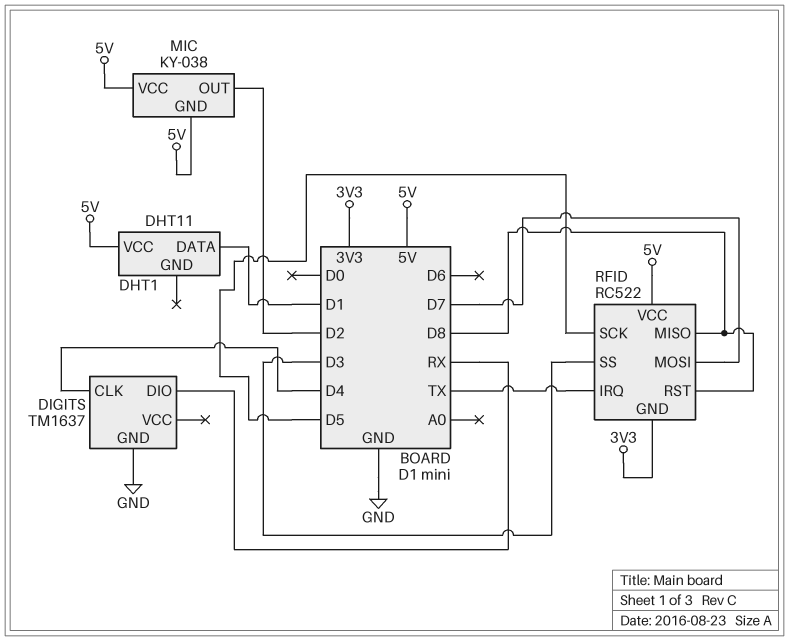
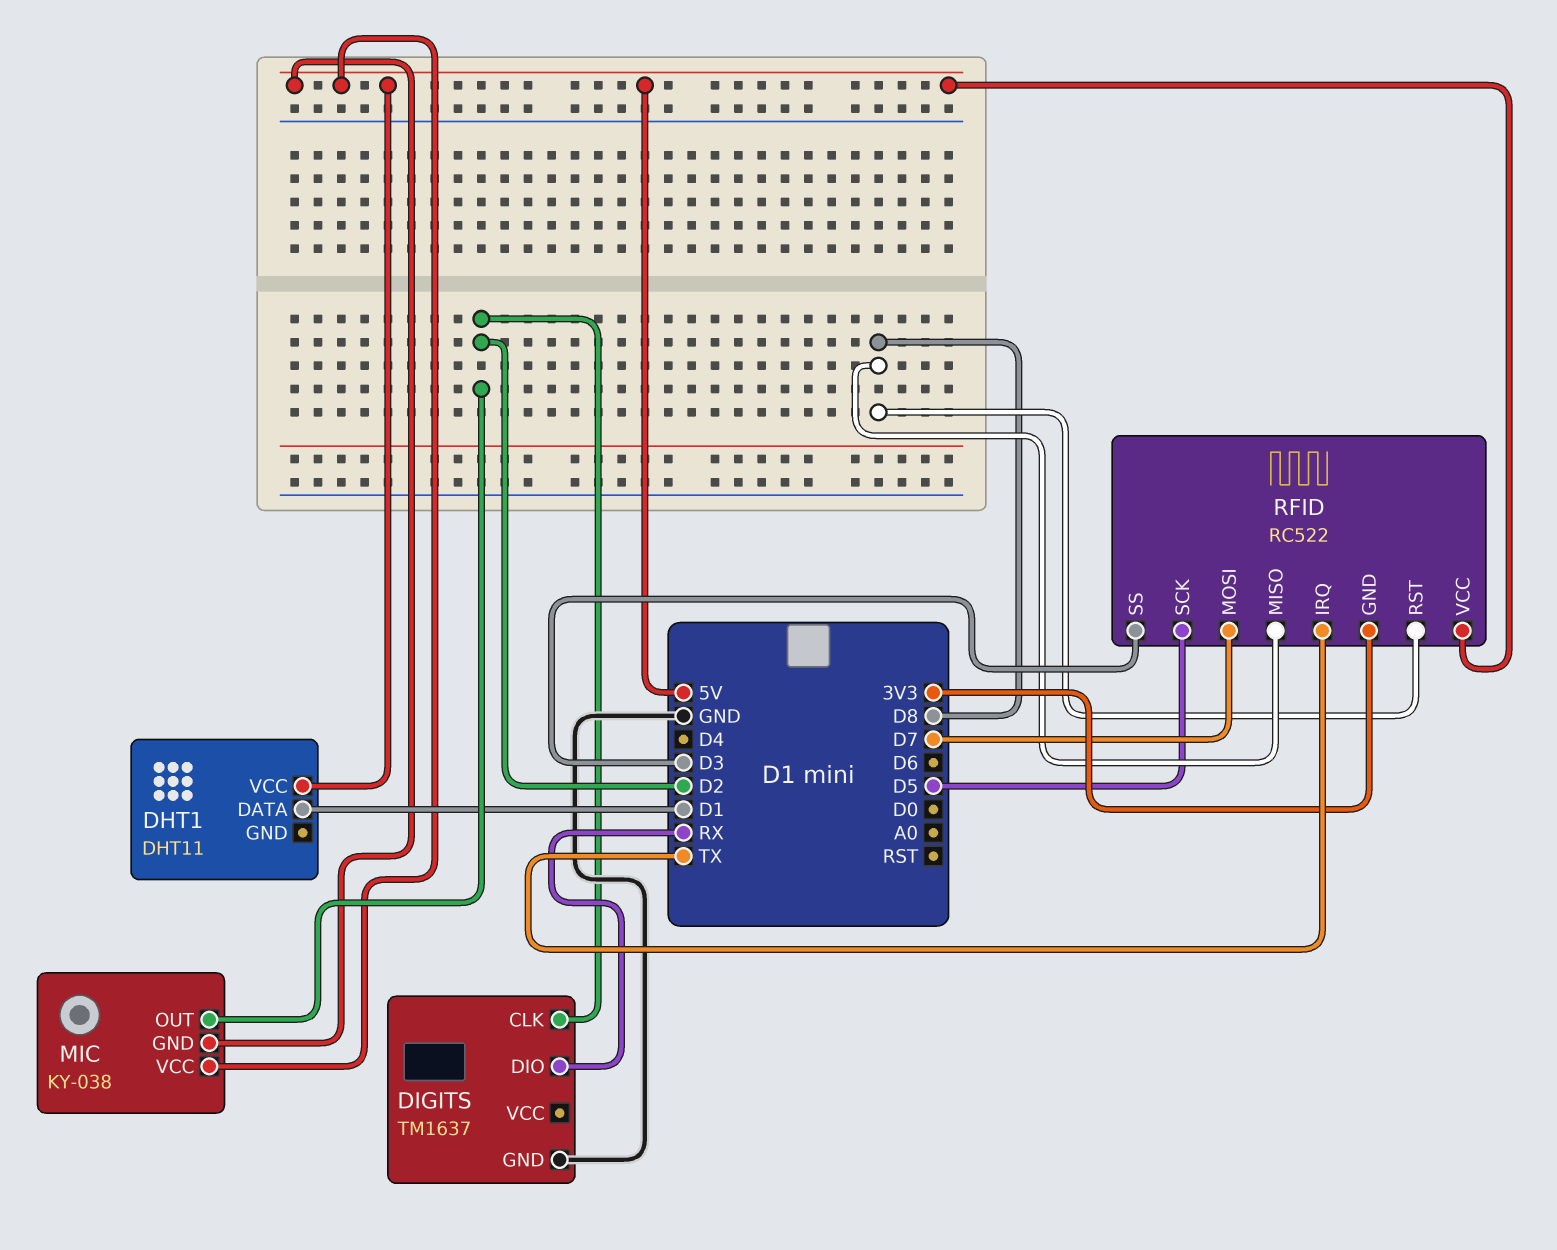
DIGITS pin CLK: D4 -> D2

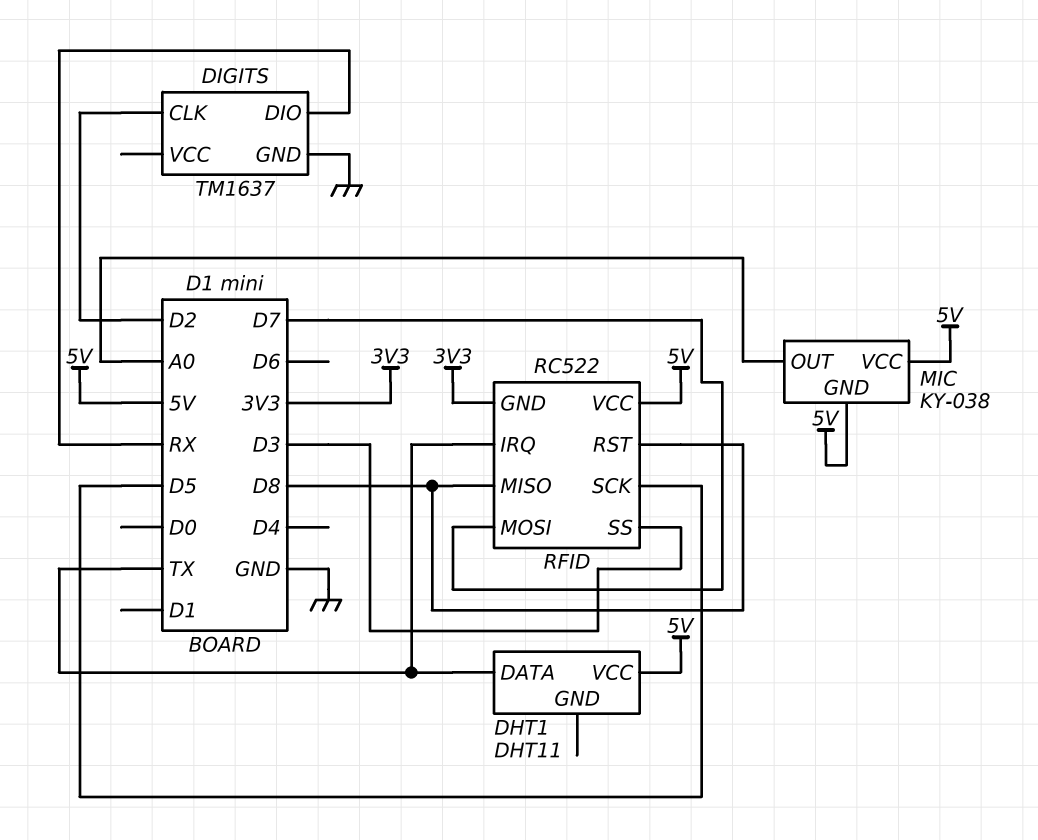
DHT1 pin DATA: D1 -> TX
MIC pin OUT: D2 -> A0

